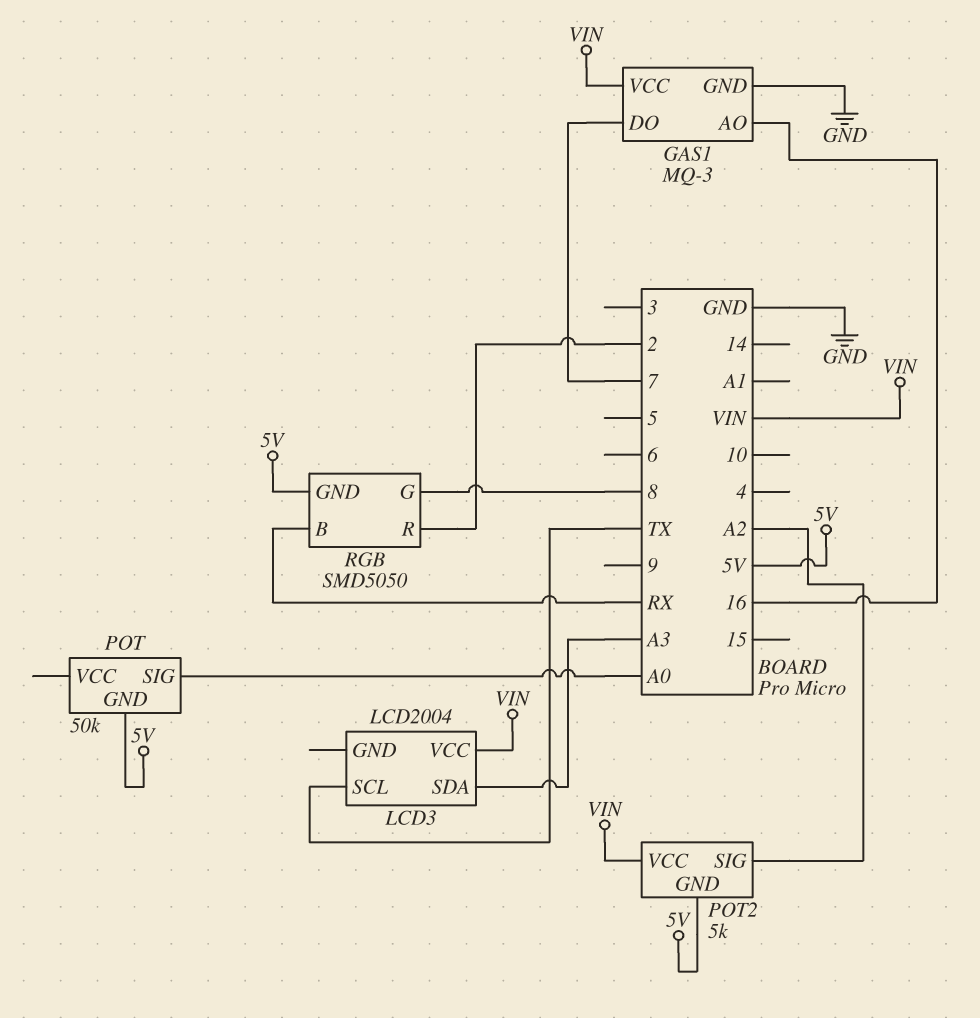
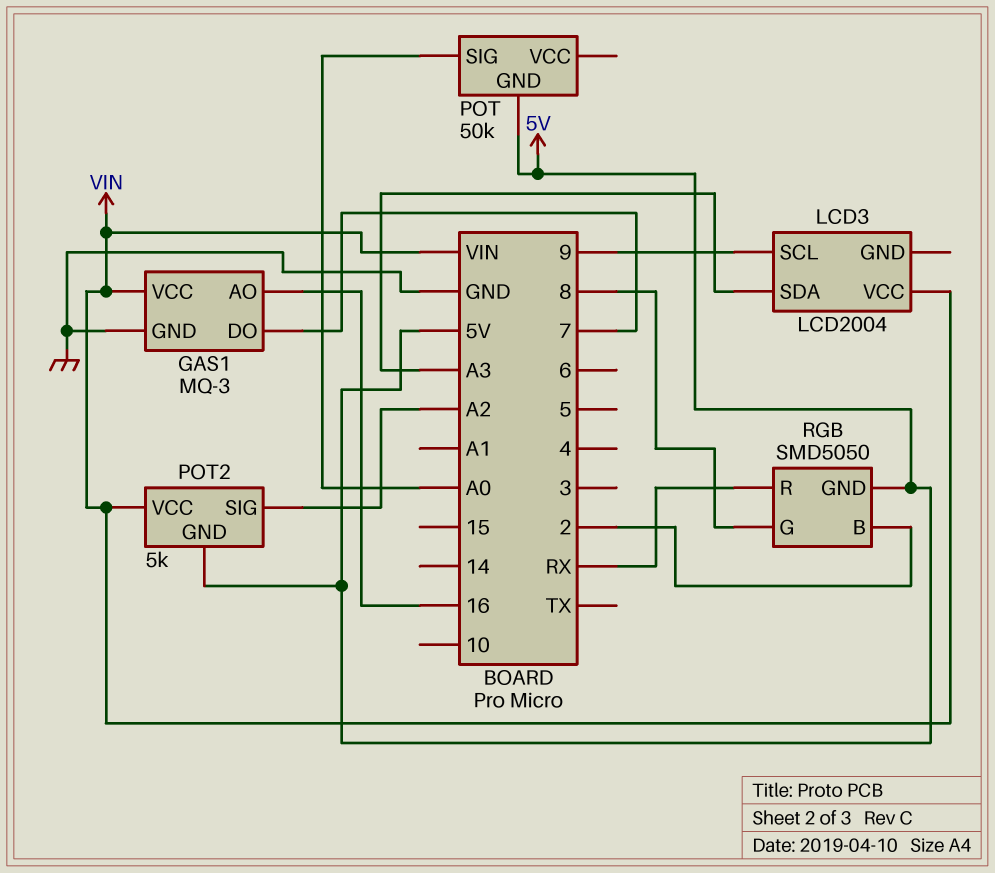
LCD3 pin SCL: TX -> 9
RGB pin B: RX -> 2
RGB pin R: 2 -> RX

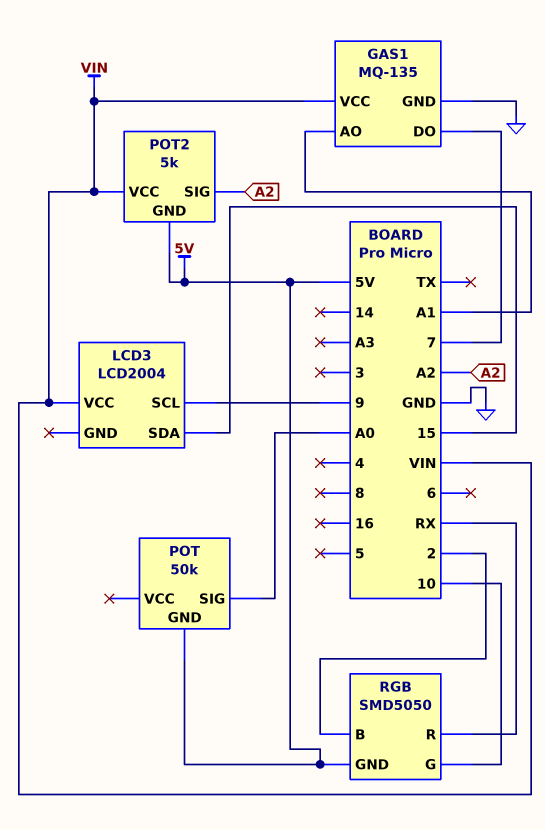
GAS1: MQ-3 -> MQ-135
GAS1 pin AO: 16 -> A1
LCD3 pin SDA: A3 -> 15
RGB pin G: 8 -> 10

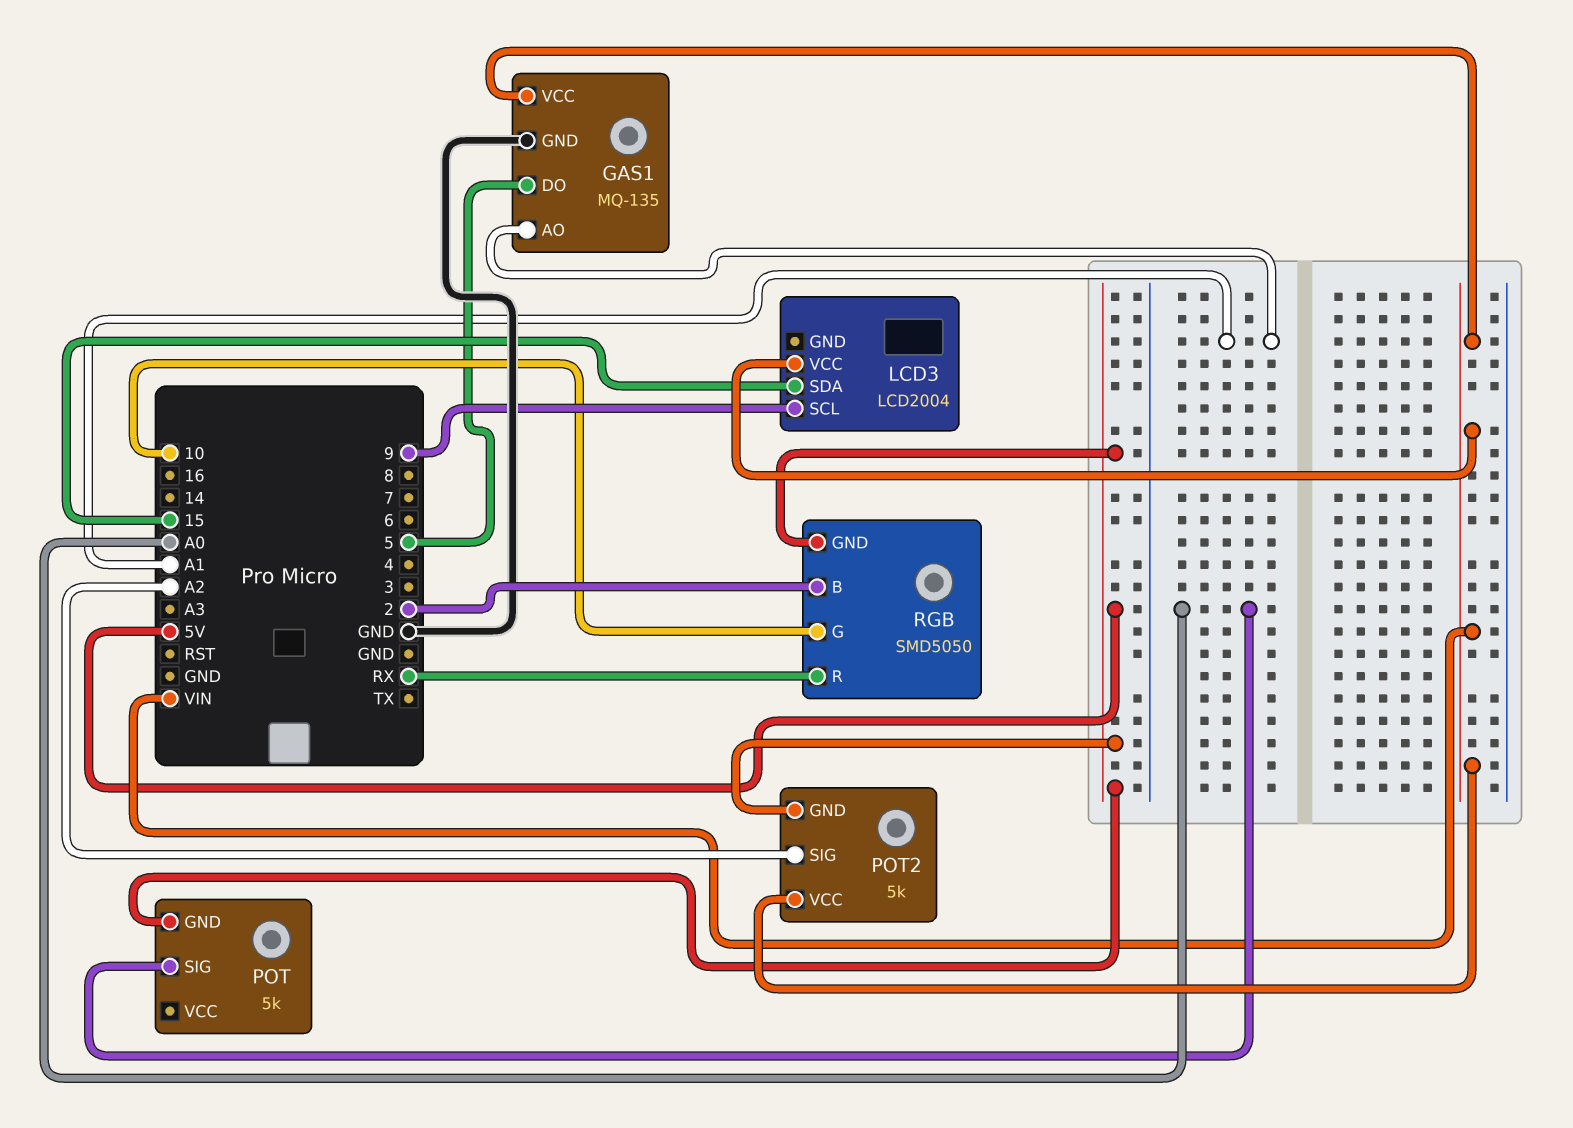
GAS1 pin DO: 7 -> 5
POT: 50k -> 5k

